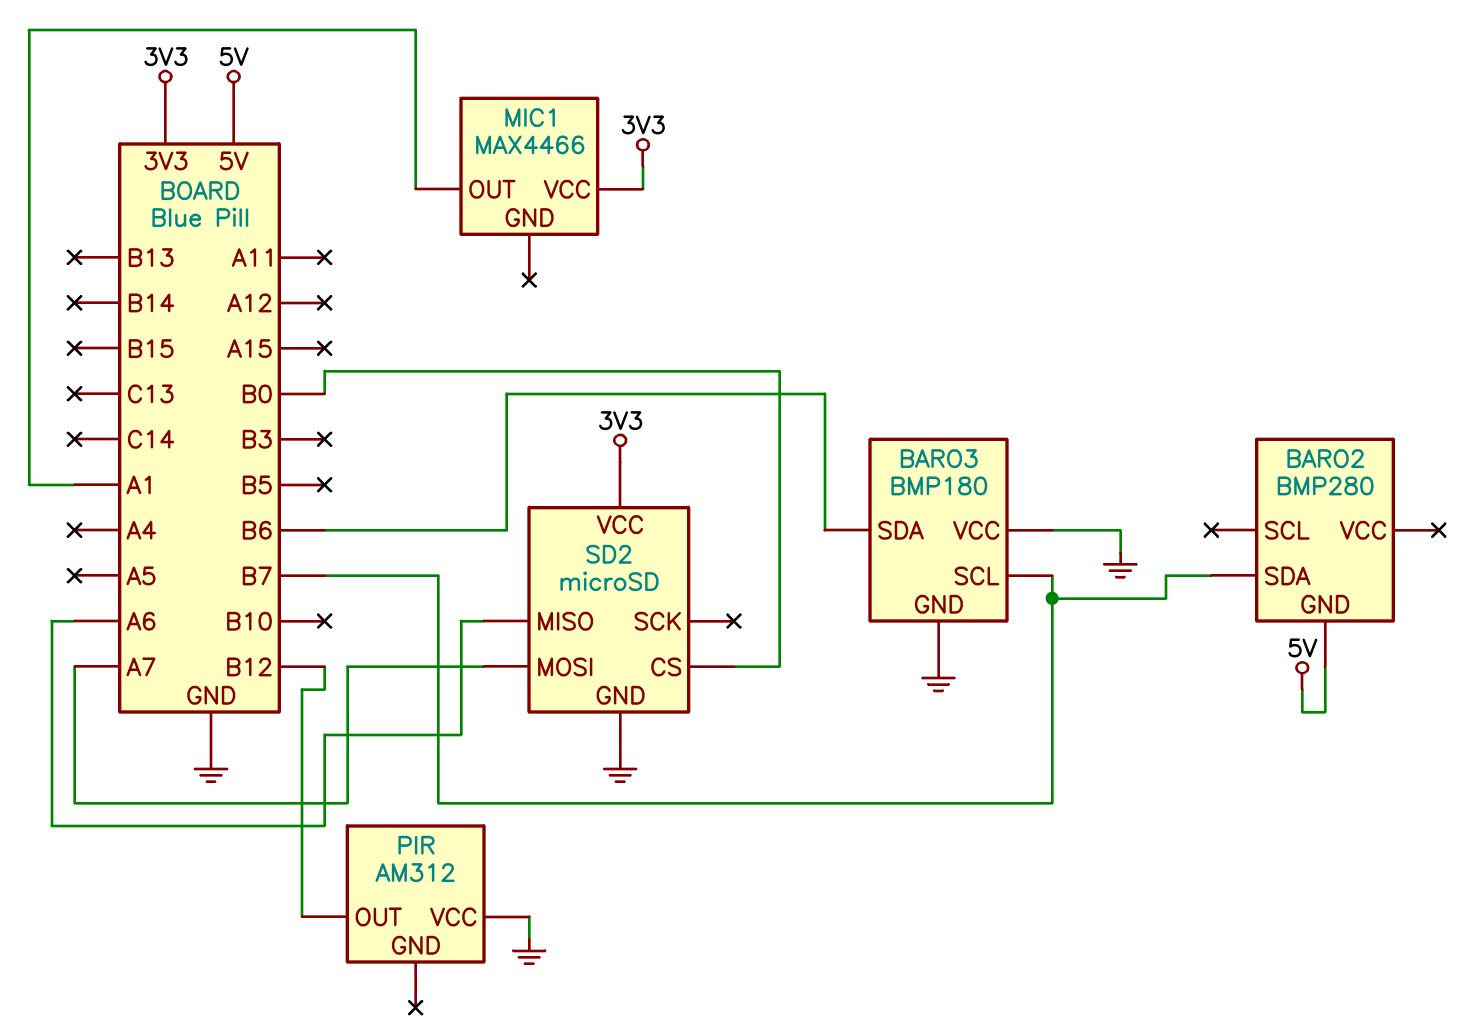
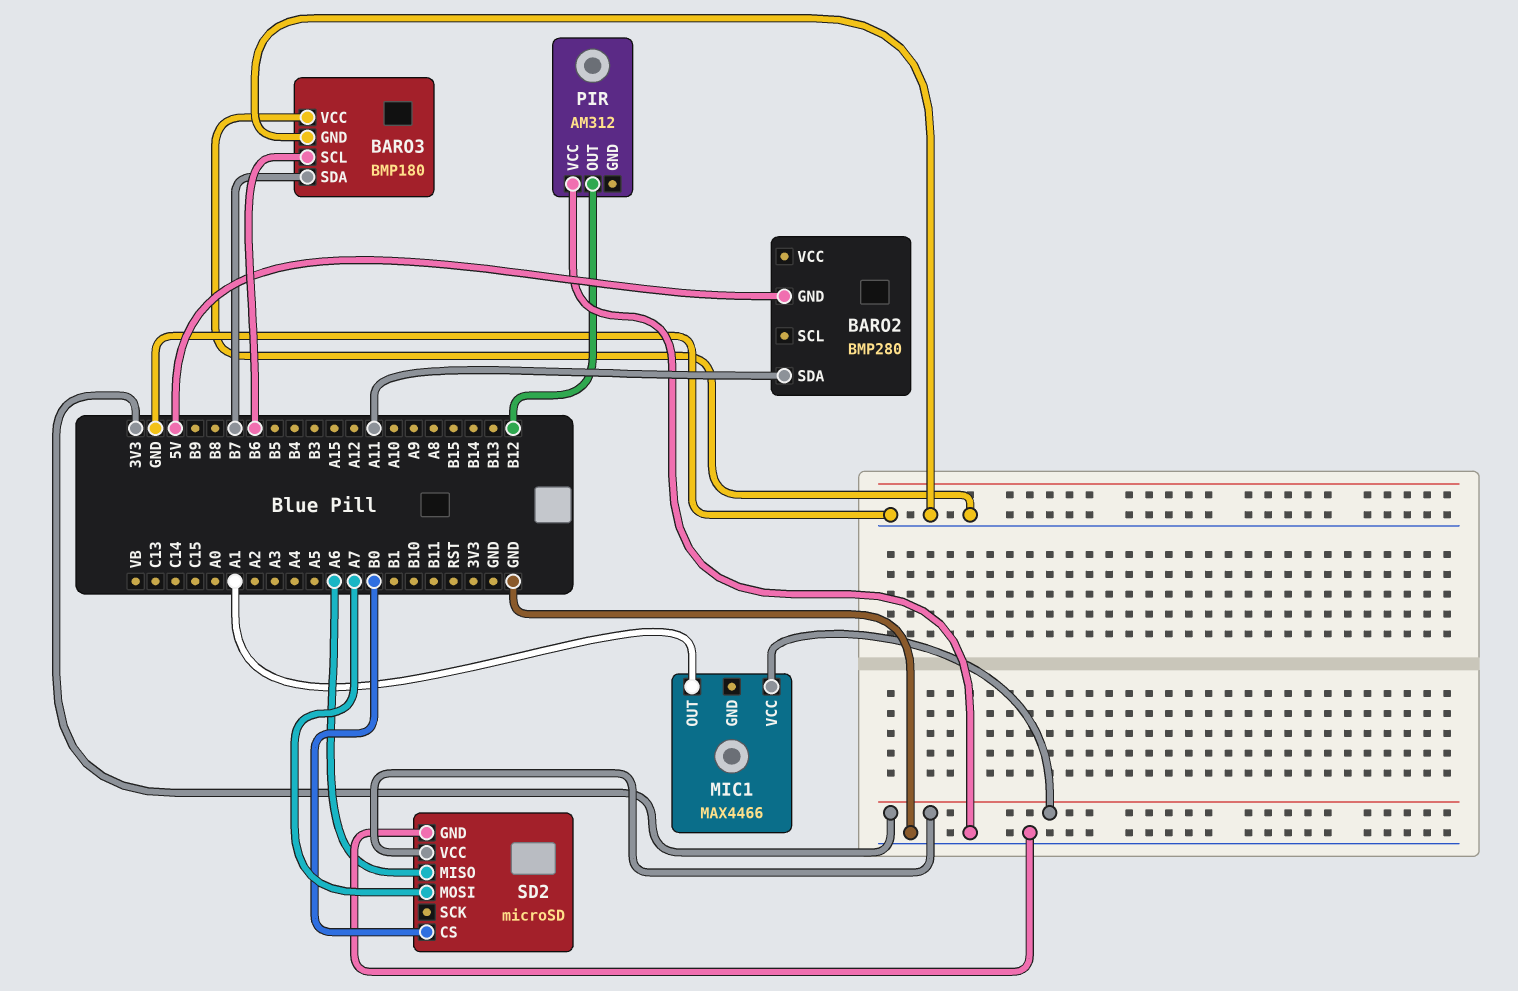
BARO2 pin SDA: B7 -> A11
BARO3 pin SCL: B7 -> B6
BARO3 pin SDA: B6 -> B7

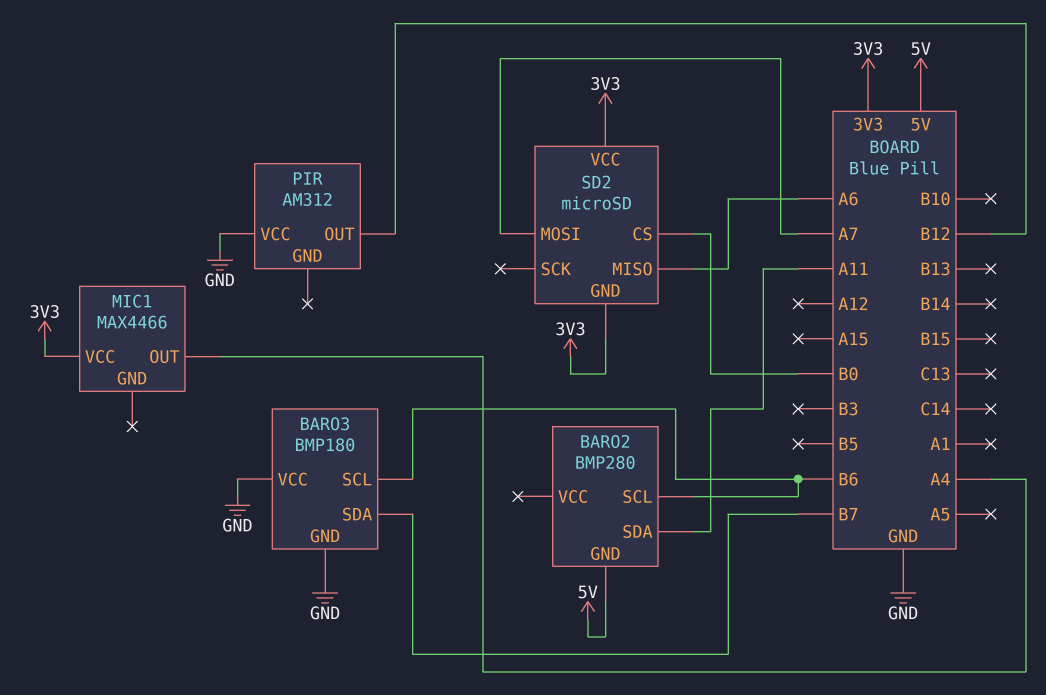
BARO2 pin SCL: none -> B6
MIC1 pin OUT: A1 -> A4
SD2 pin GND: GND -> 3V3

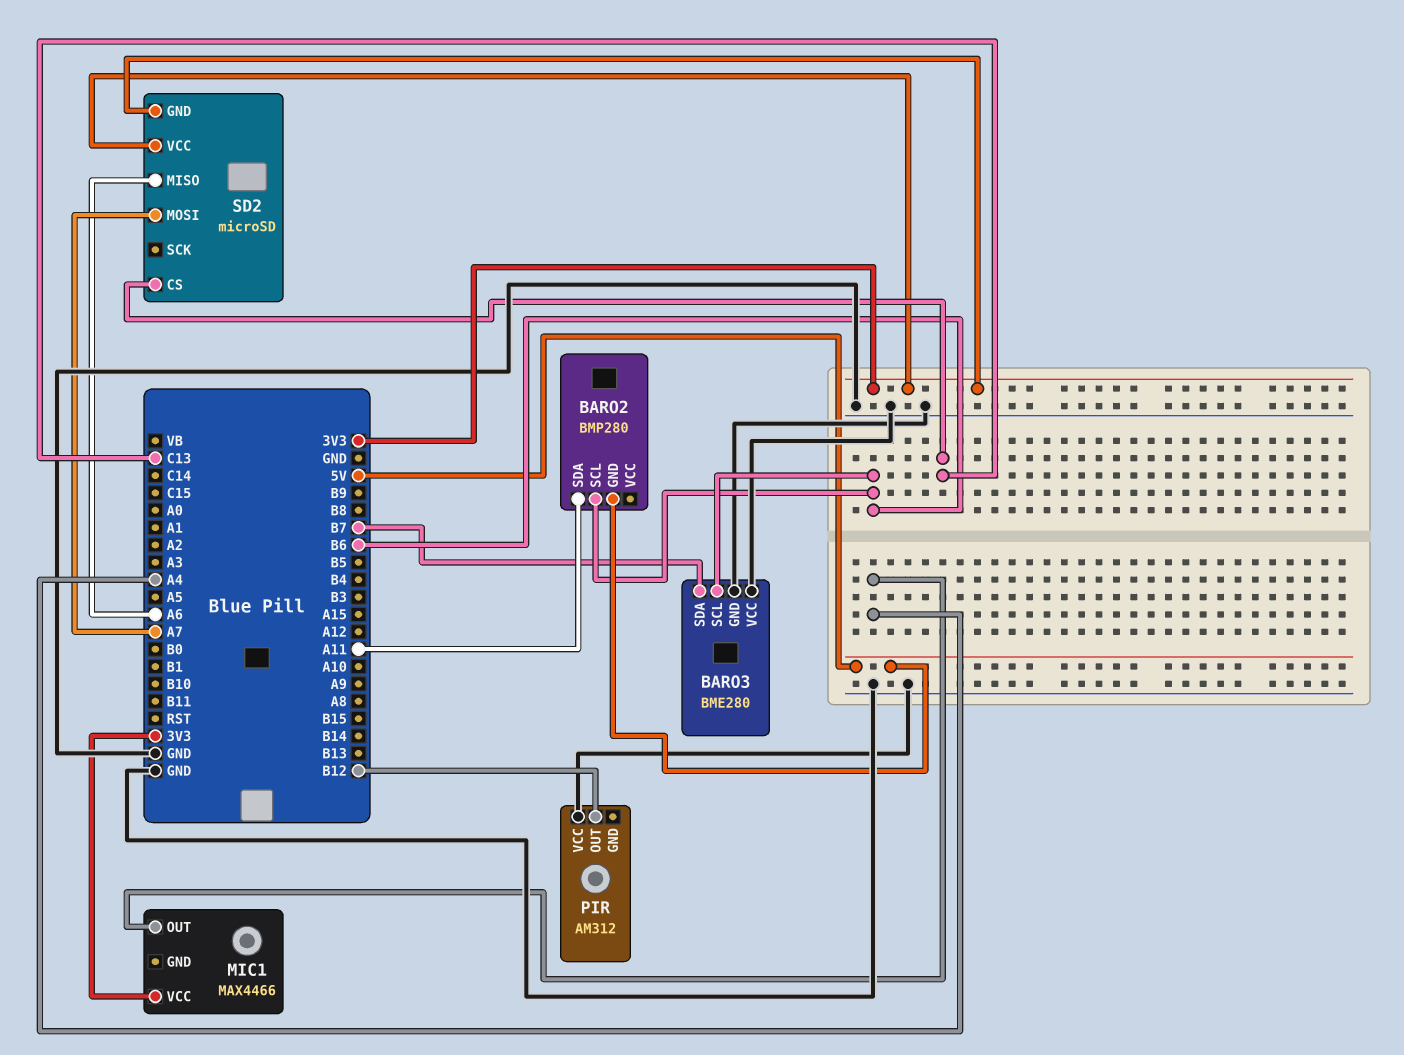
BARO3: BMP180 -> BME280
SD2 pin CS: B0 -> C13

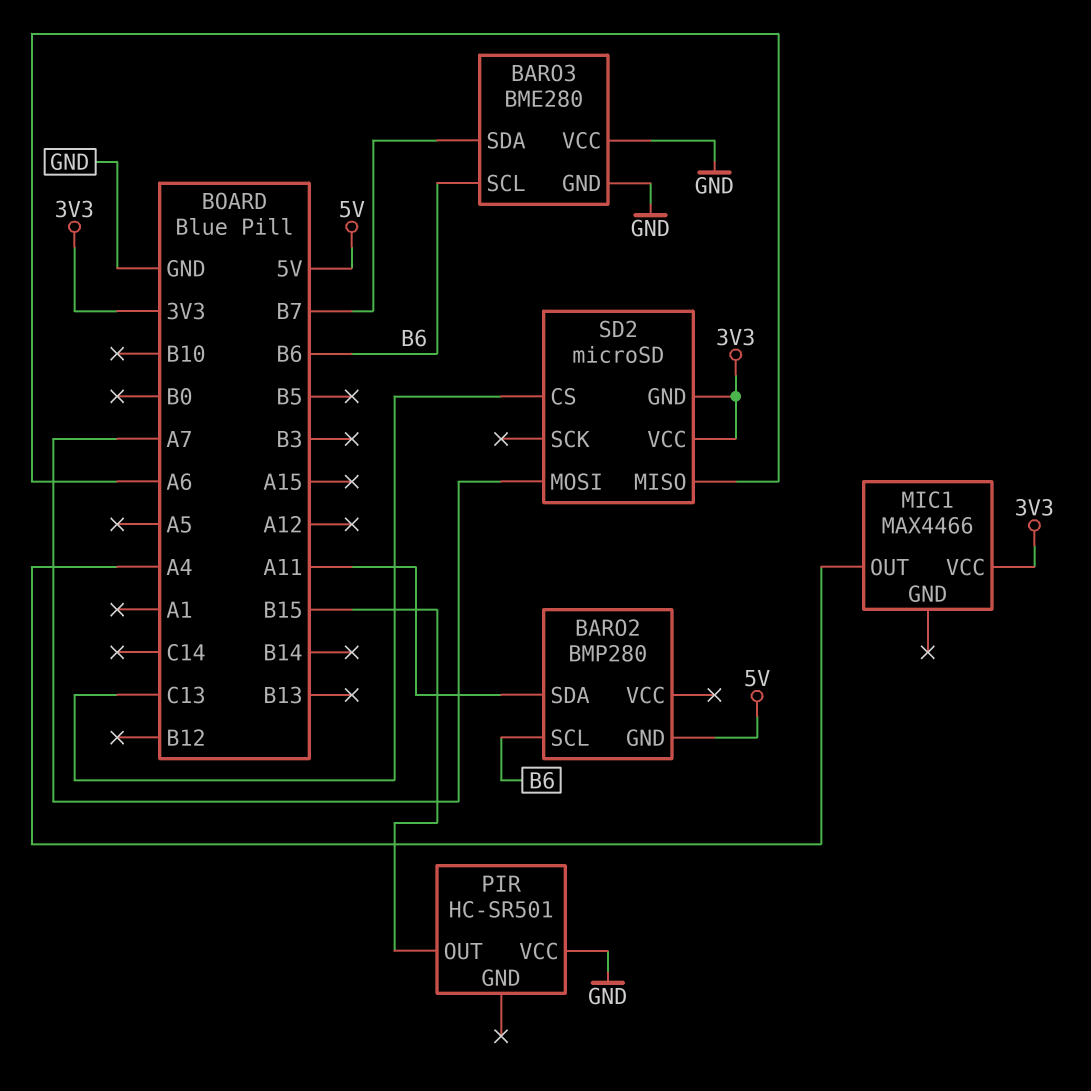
PIR: AM312 -> HC-SR501
PIR pin OUT: B12 -> B15

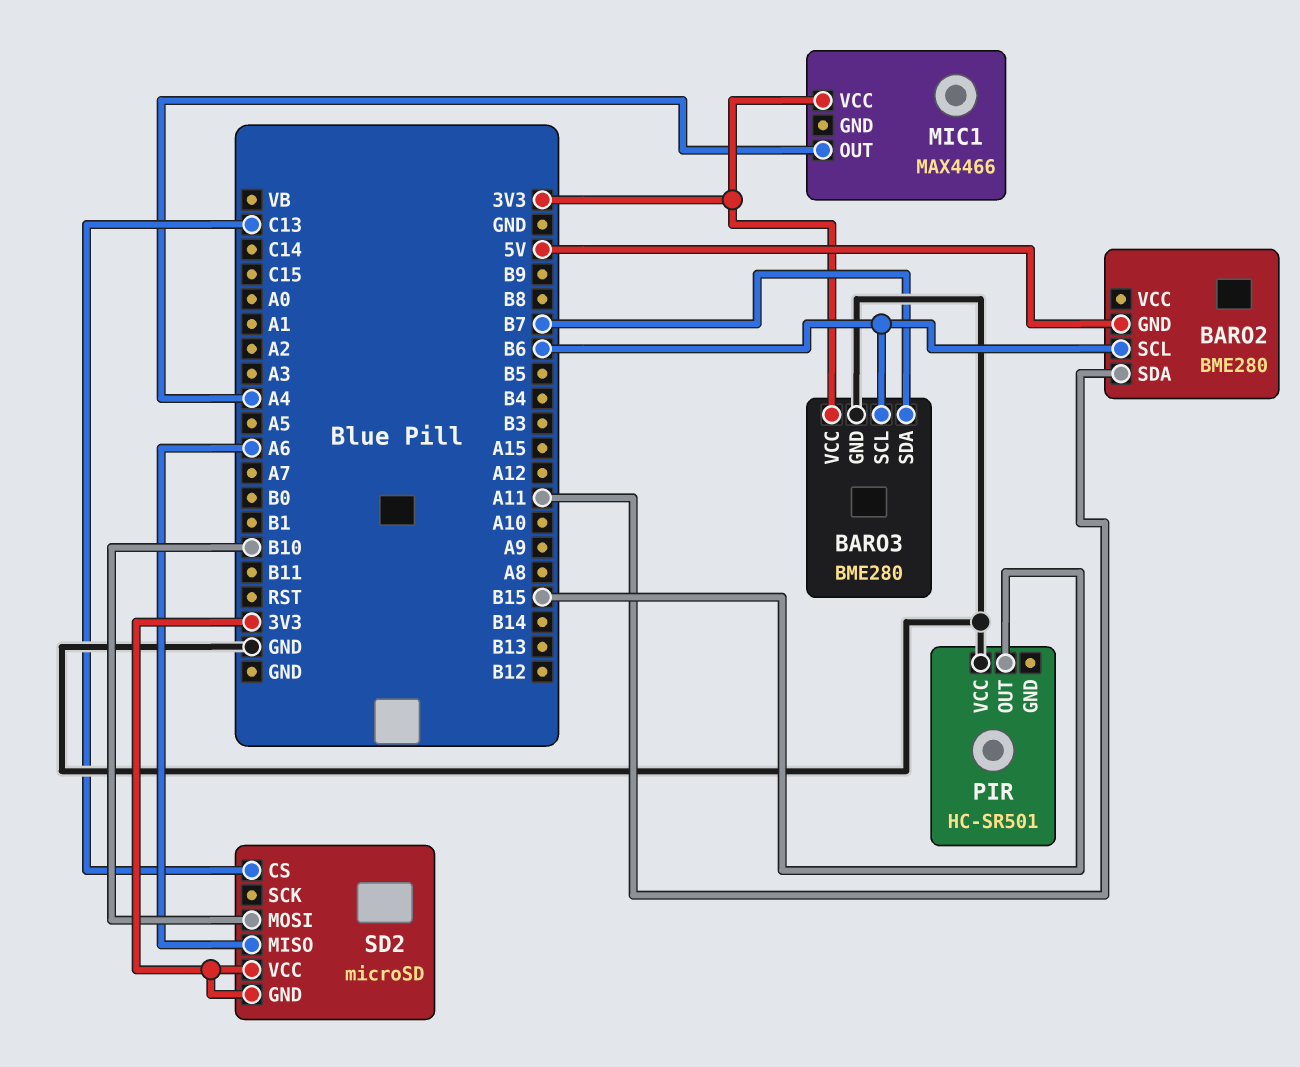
BARO2: BMP280 -> BME280
BARO3 pin VCC: GND -> 3V3
SD2 pin MOSI: A7 -> B10

